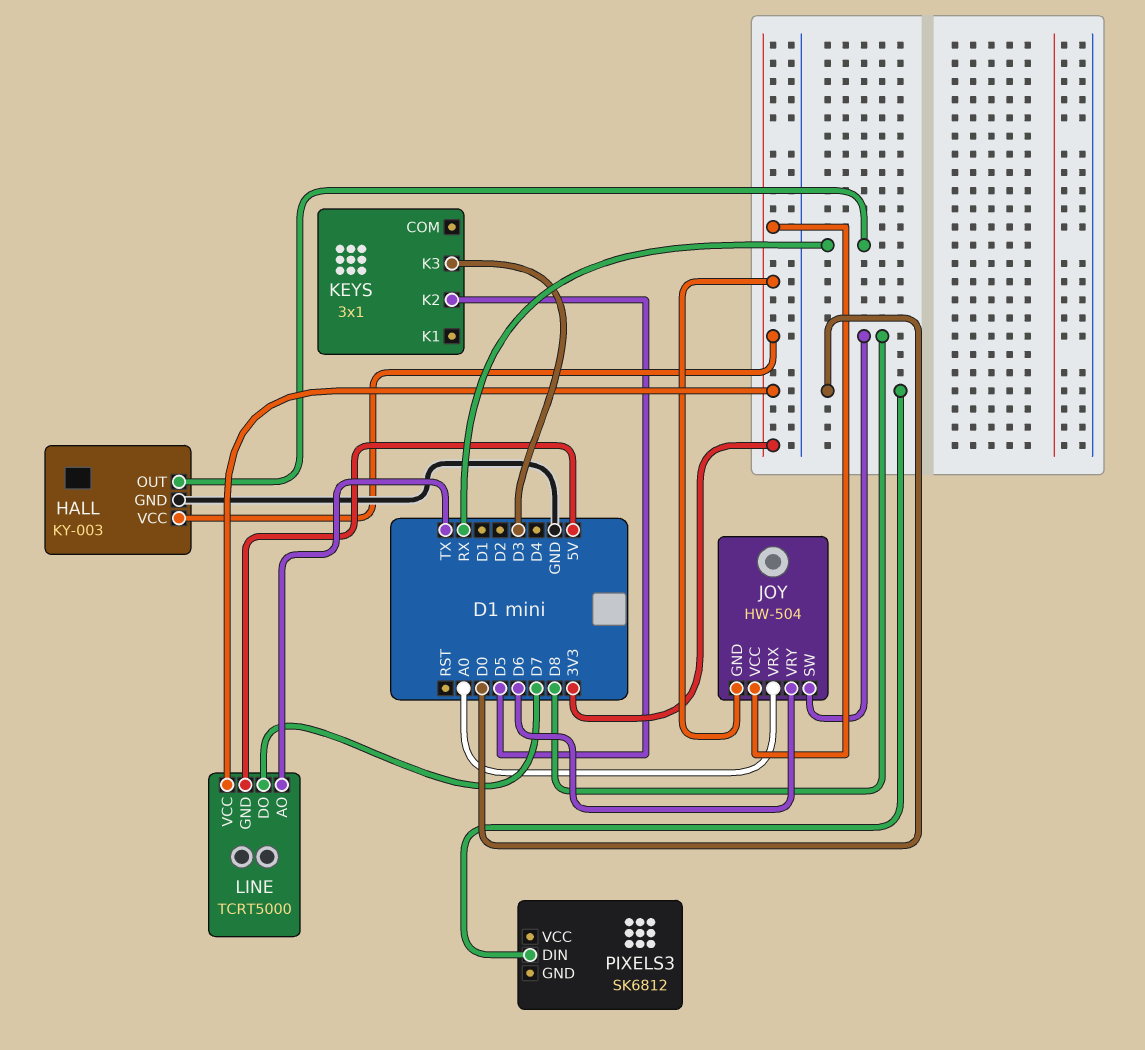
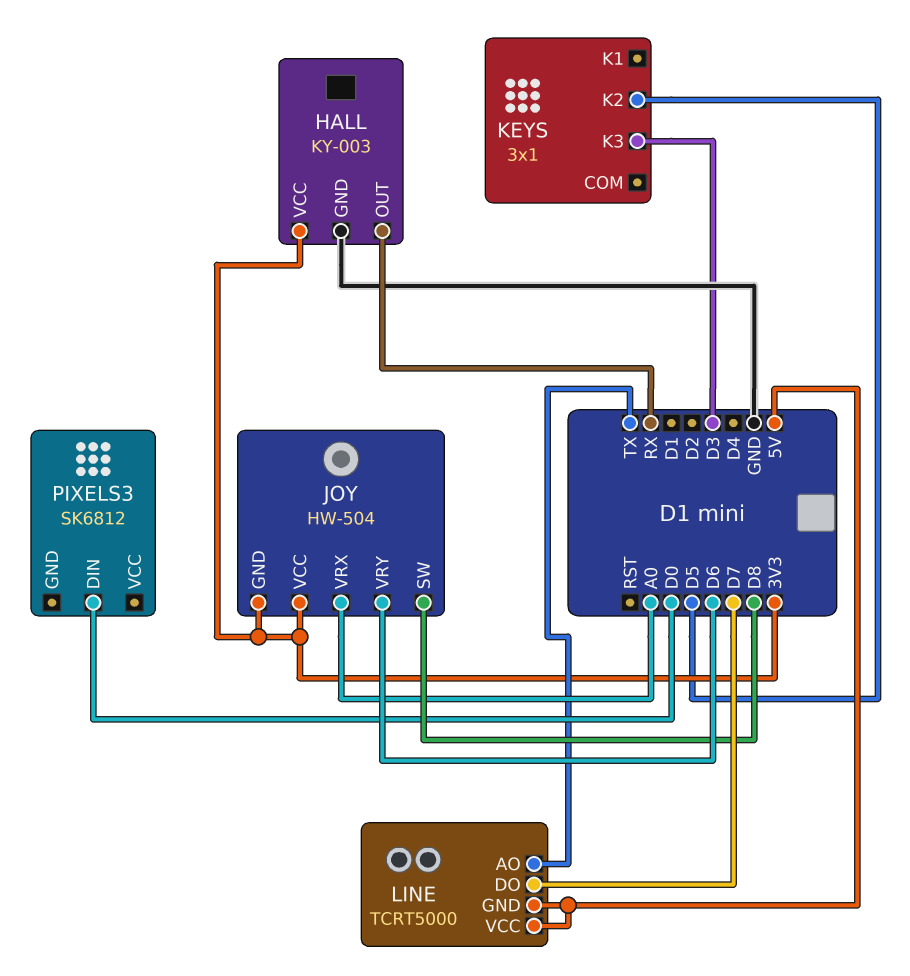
LINE pin VCC: 3V3 -> 5V

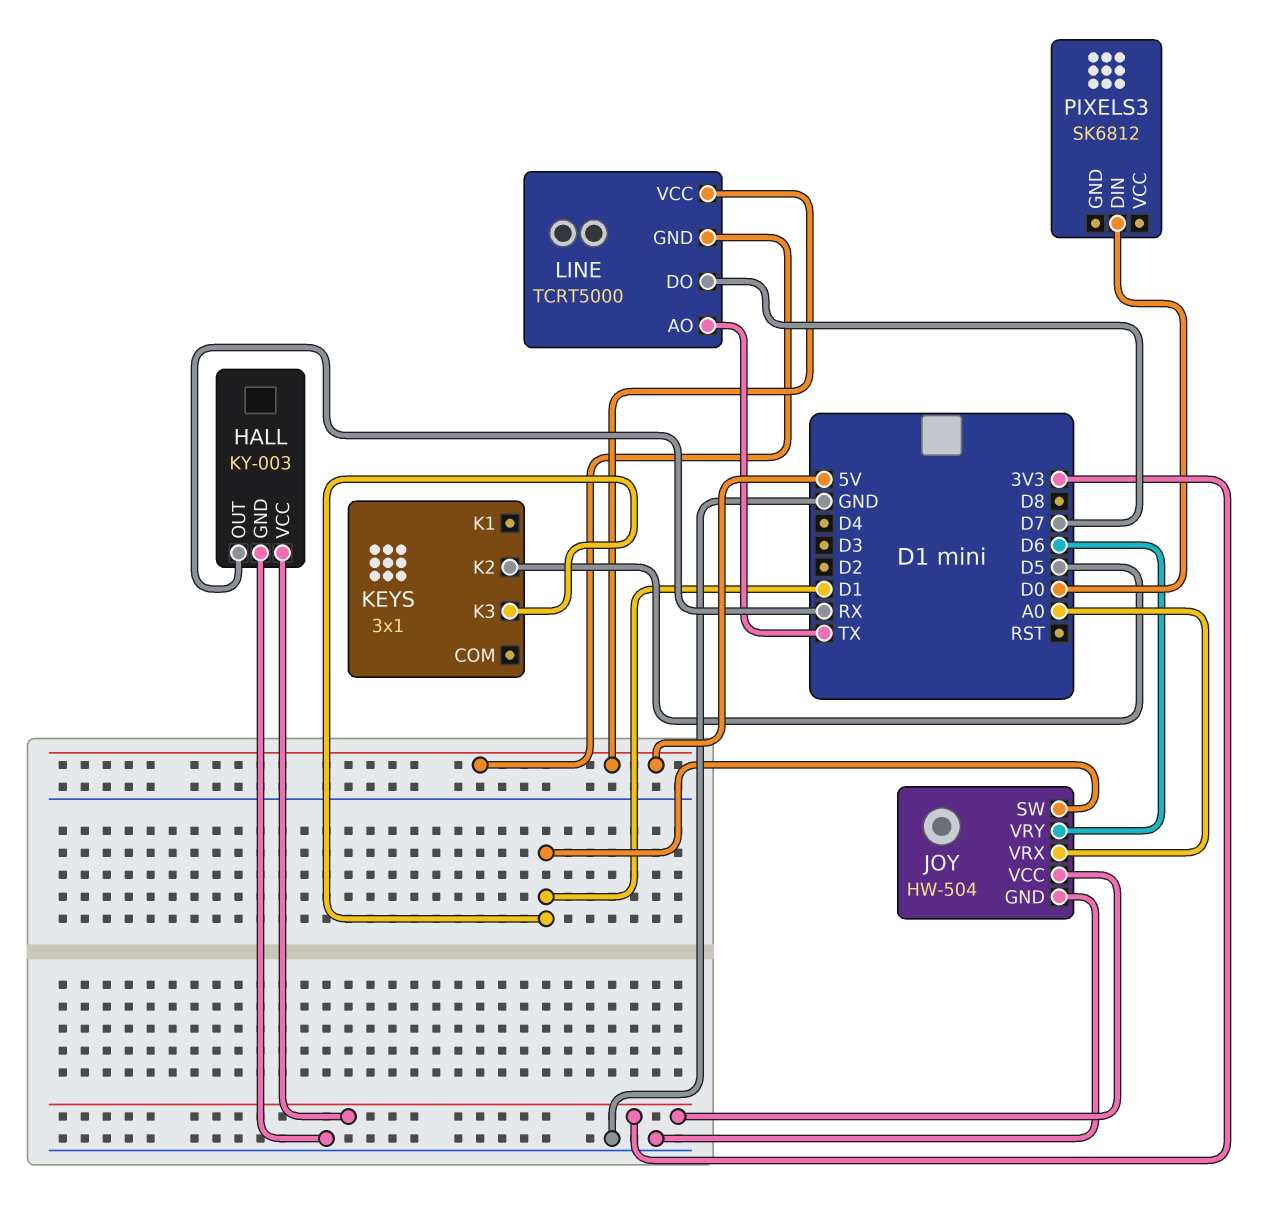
JOY pin GND: 3V3 -> GND
JOY pin SW: D8 -> D1
KEYS pin K3: D3 -> D1

